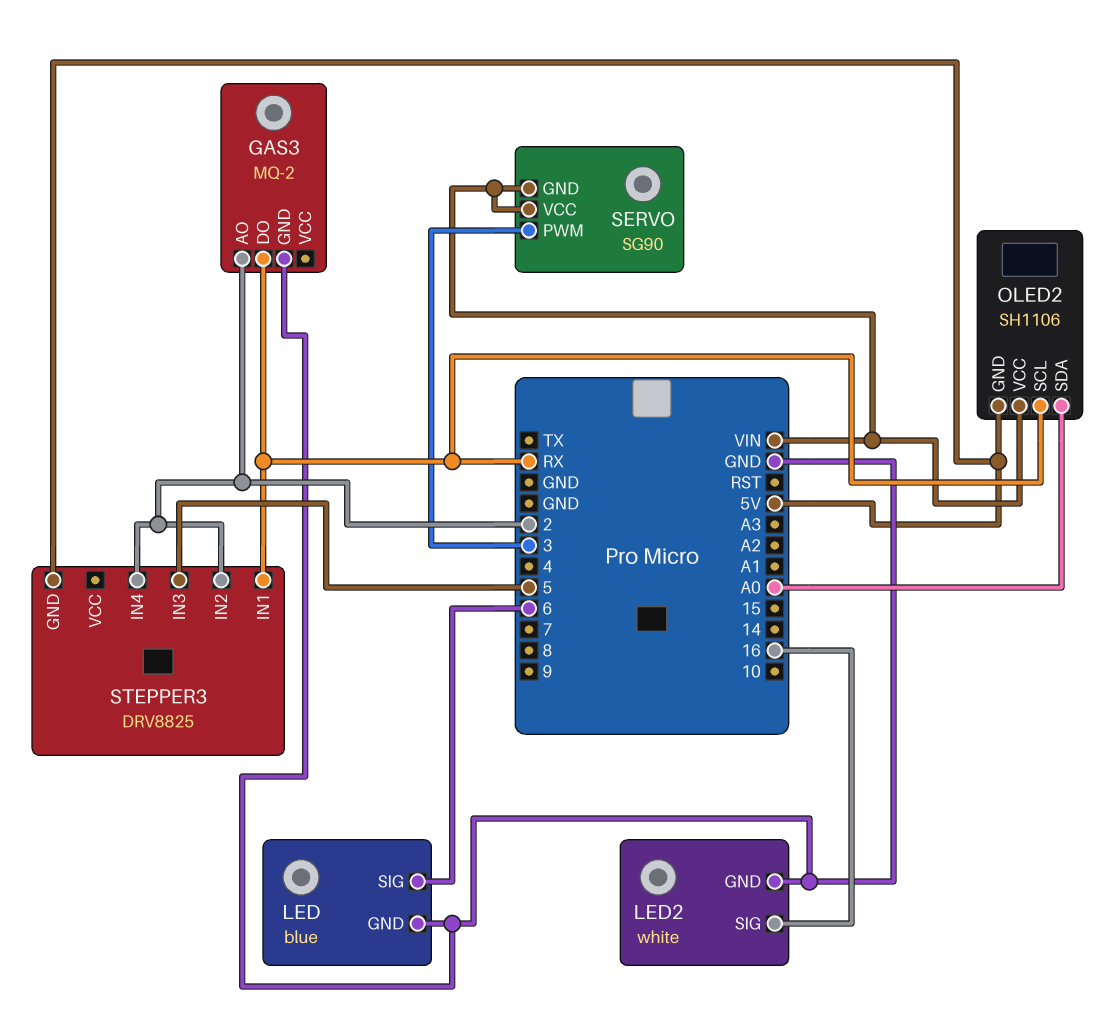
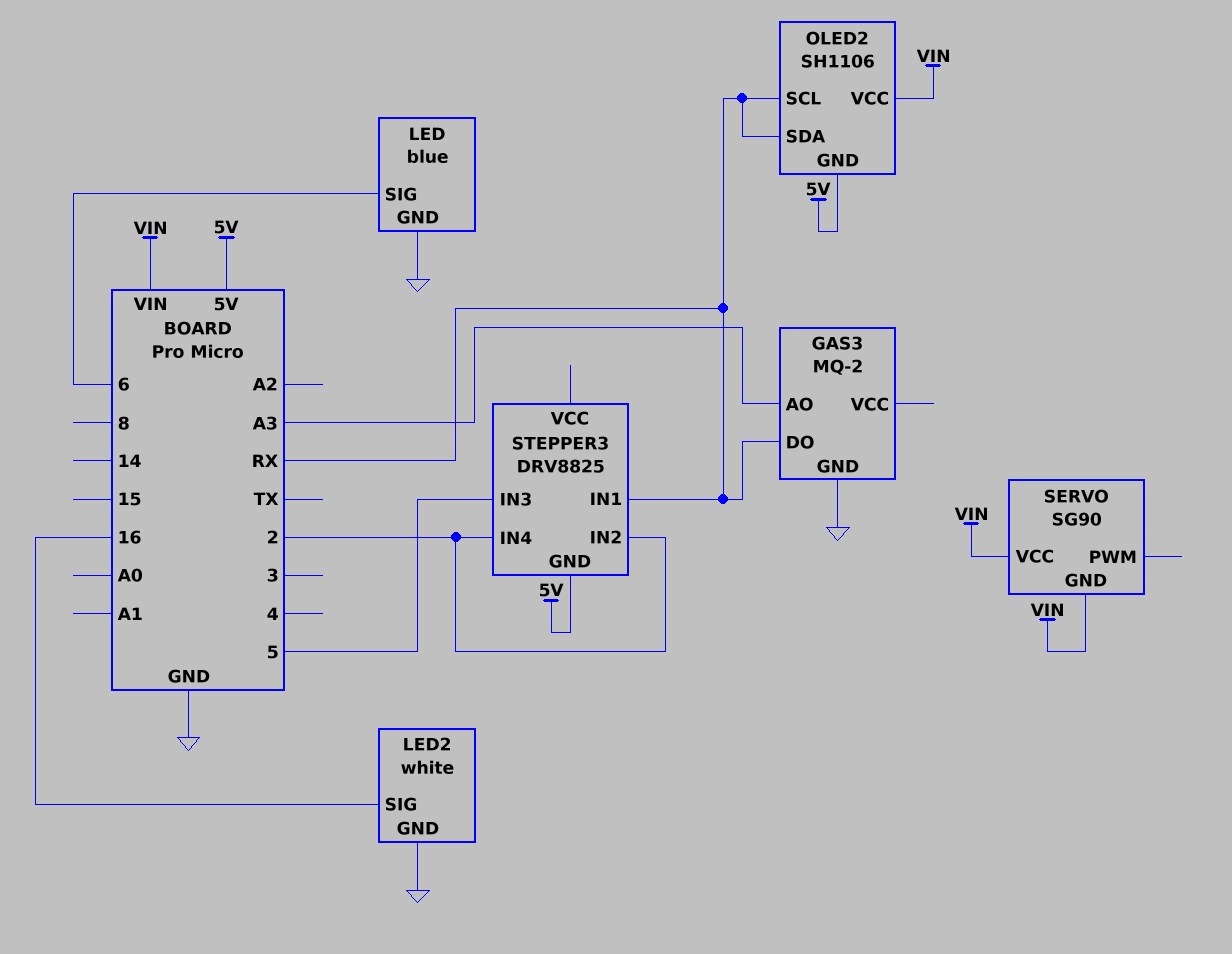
GAS3 pin AO: 2 -> A3
OLED2 pin SDA: A0 -> RX
SERVO pin PWM: 3 -> none

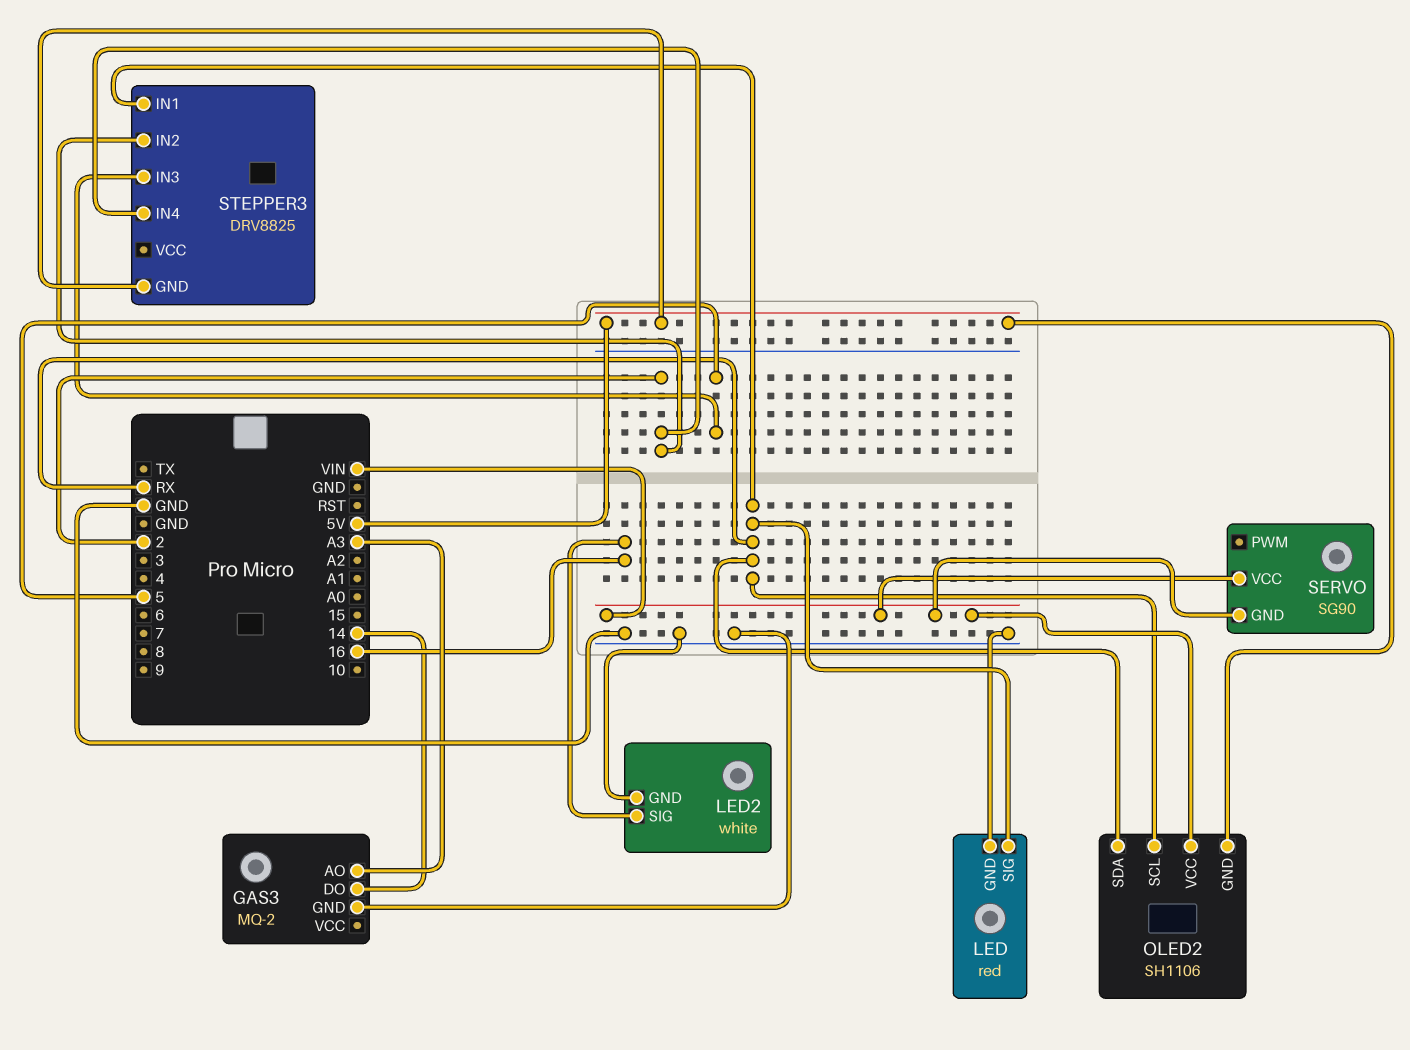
GAS3 pin DO: RX -> 14
LED: blue -> red
LED pin SIG: 6 -> RX

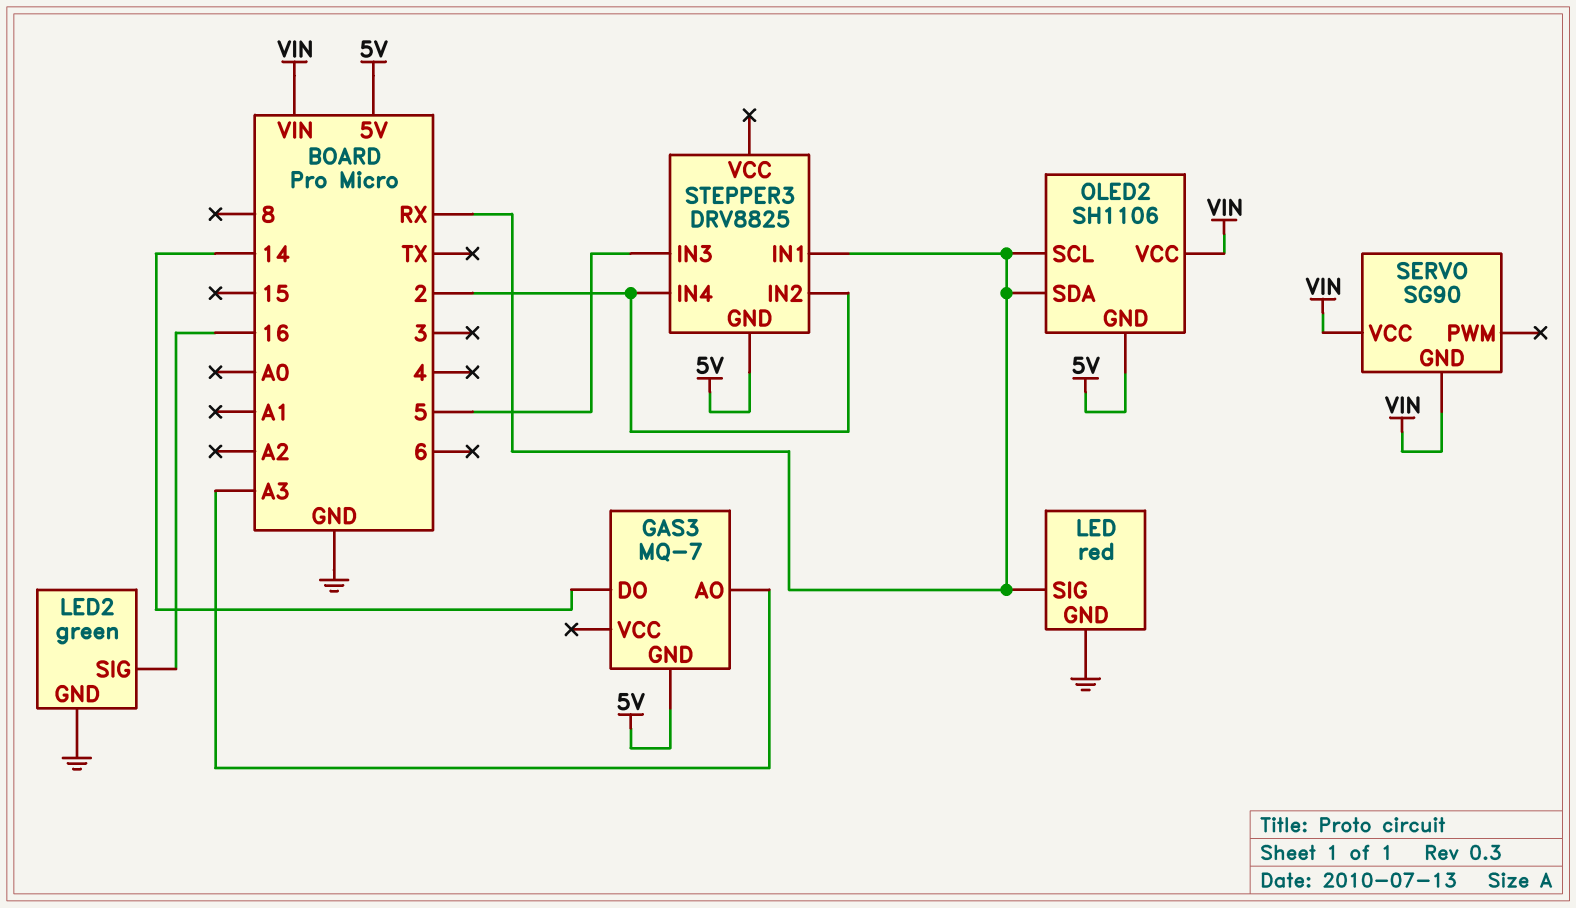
GAS3: MQ-2 -> MQ-7
GAS3 pin GND: GND -> 5V
LED2: white -> green

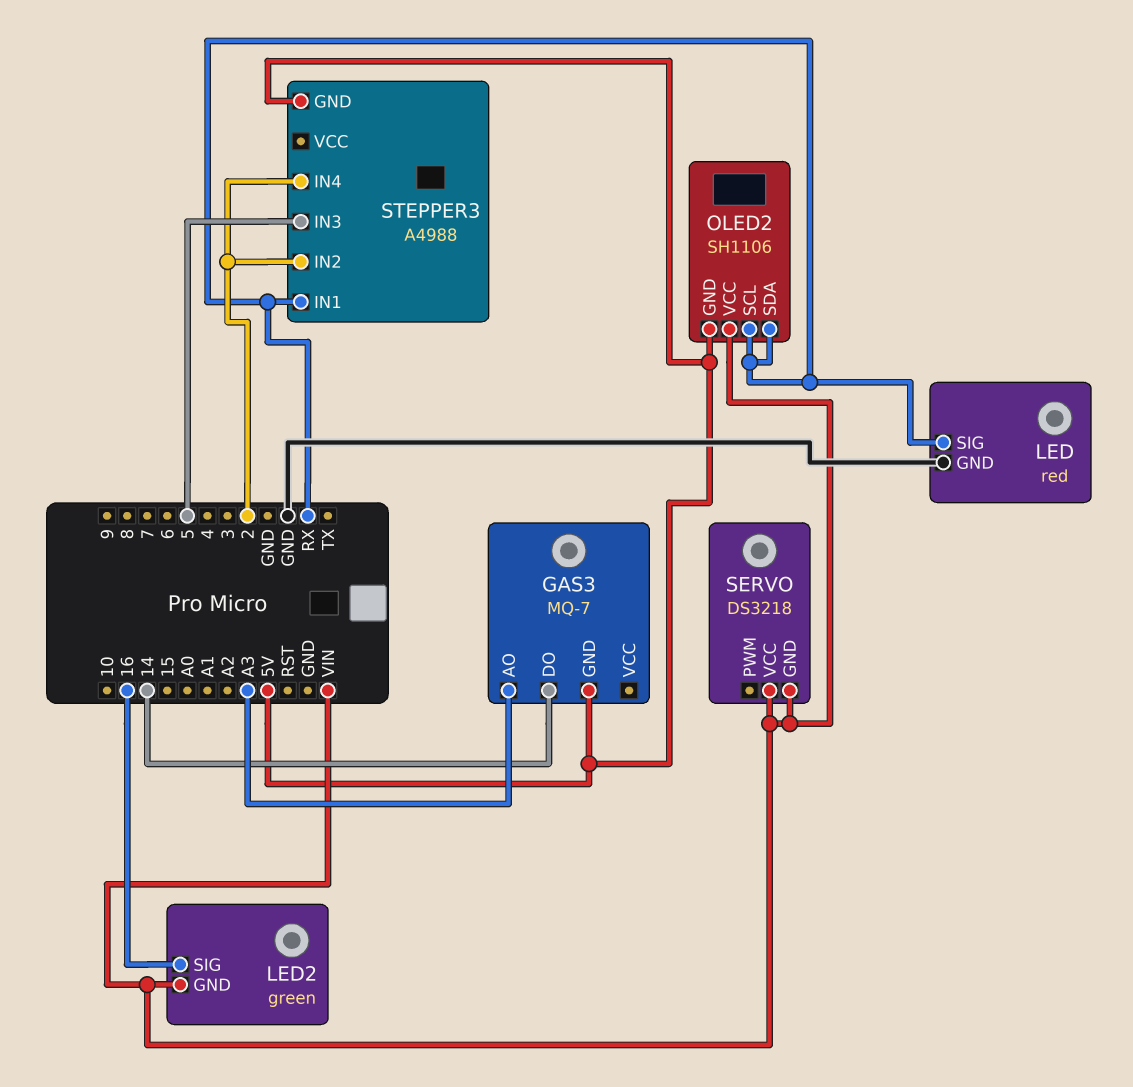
LED2 pin GND: GND -> VIN
SERVO: SG90 -> DS3218
STEPPER3: DRV8825 -> A4988

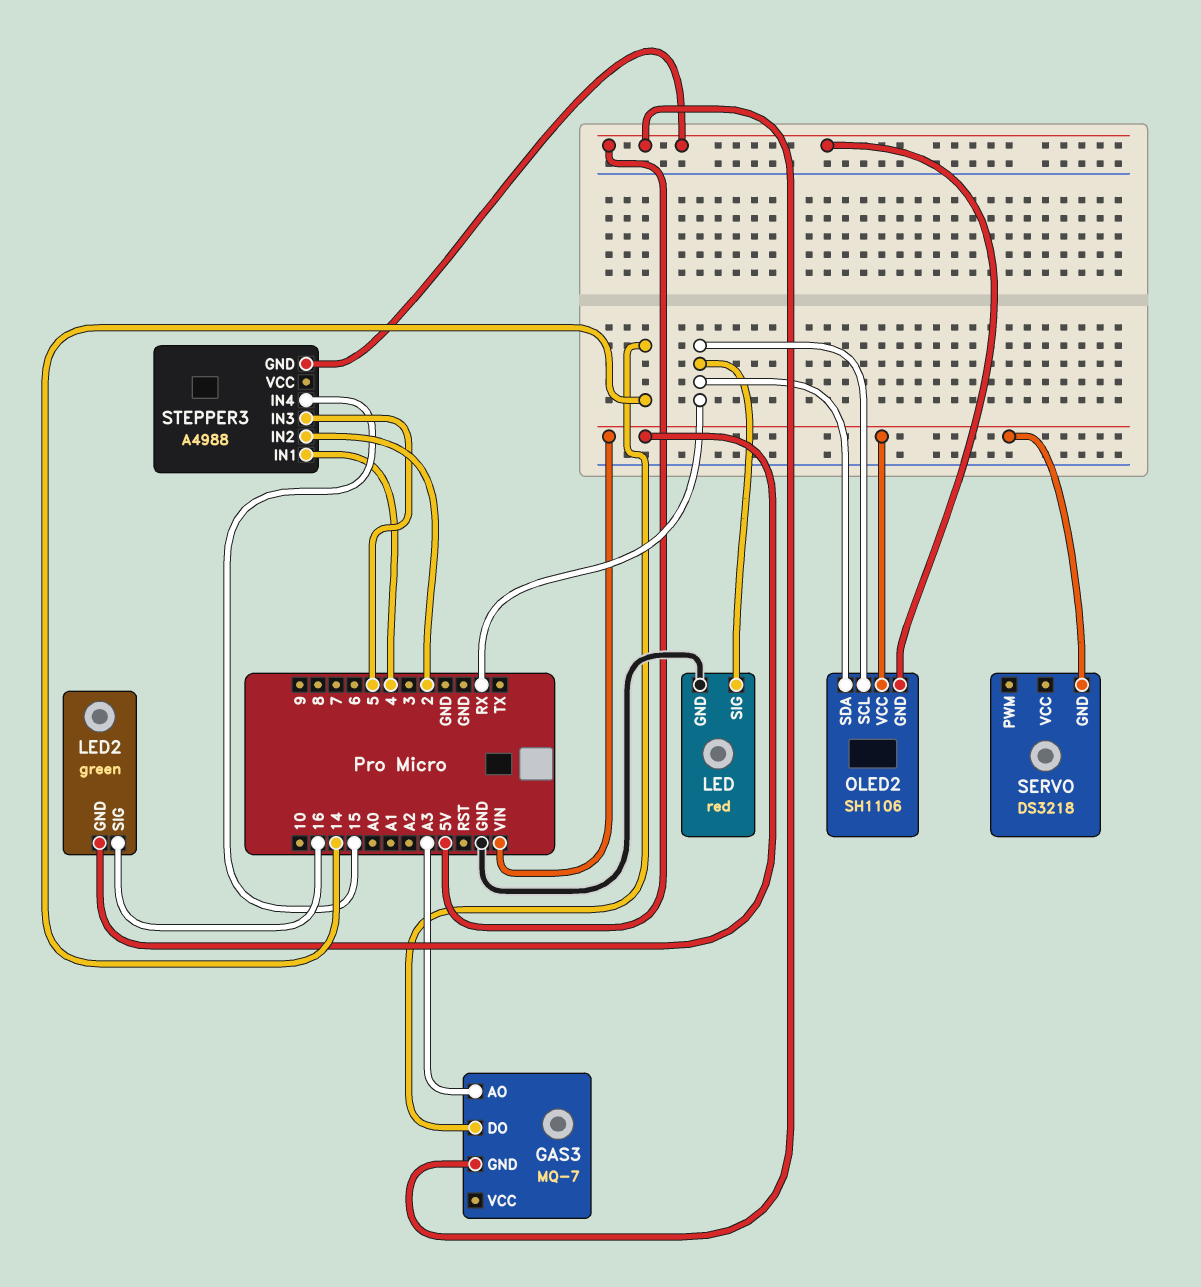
SERVO pin VCC: VIN -> none
STEPPER3 pin IN1: RX -> 4
STEPPER3 pin IN4: 2 -> 15

